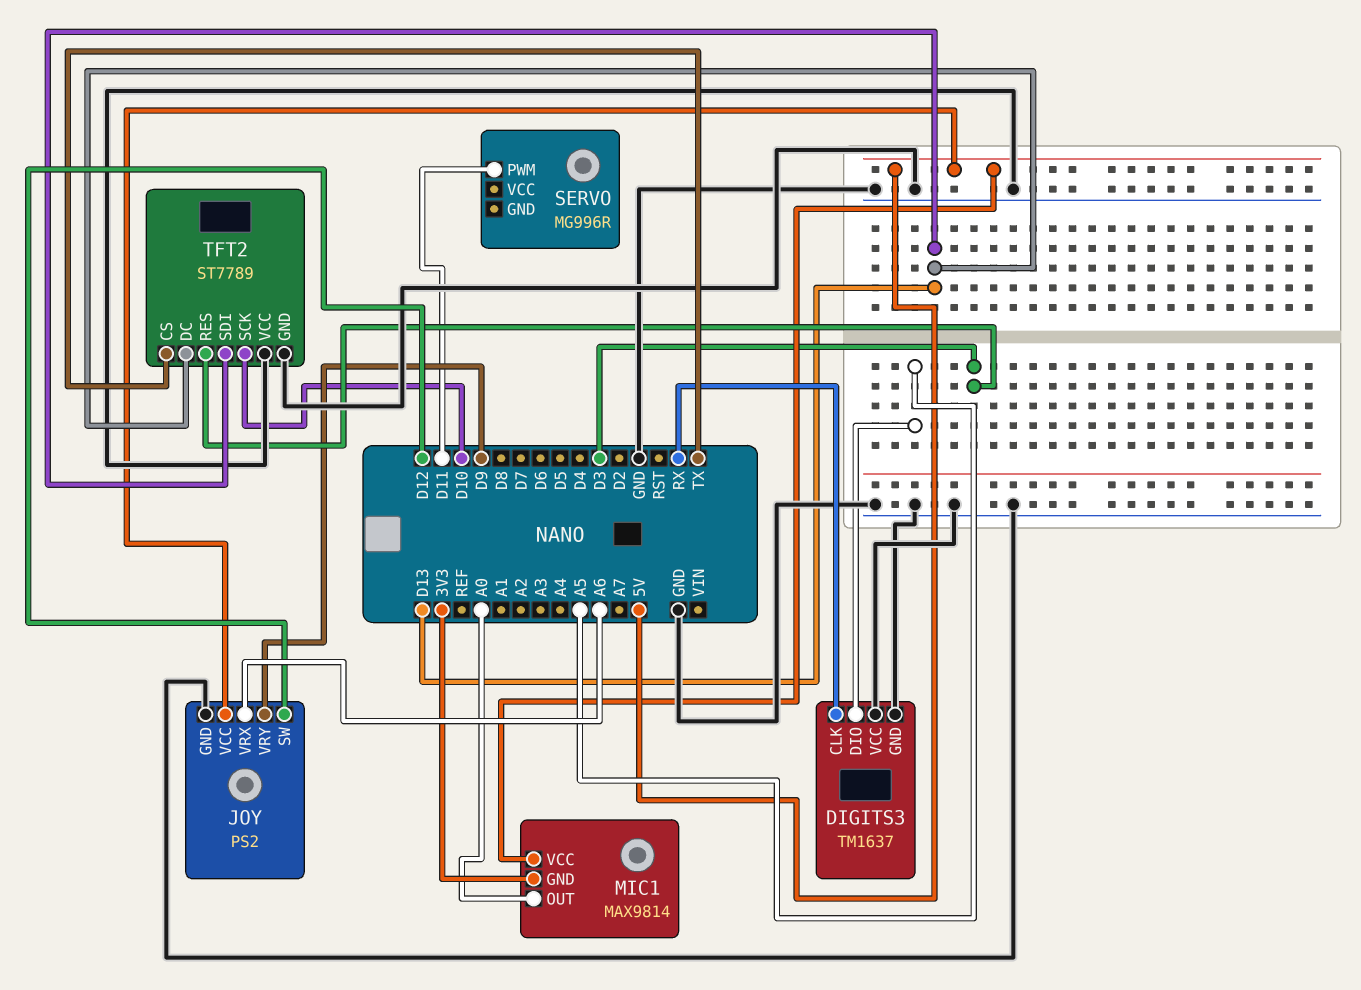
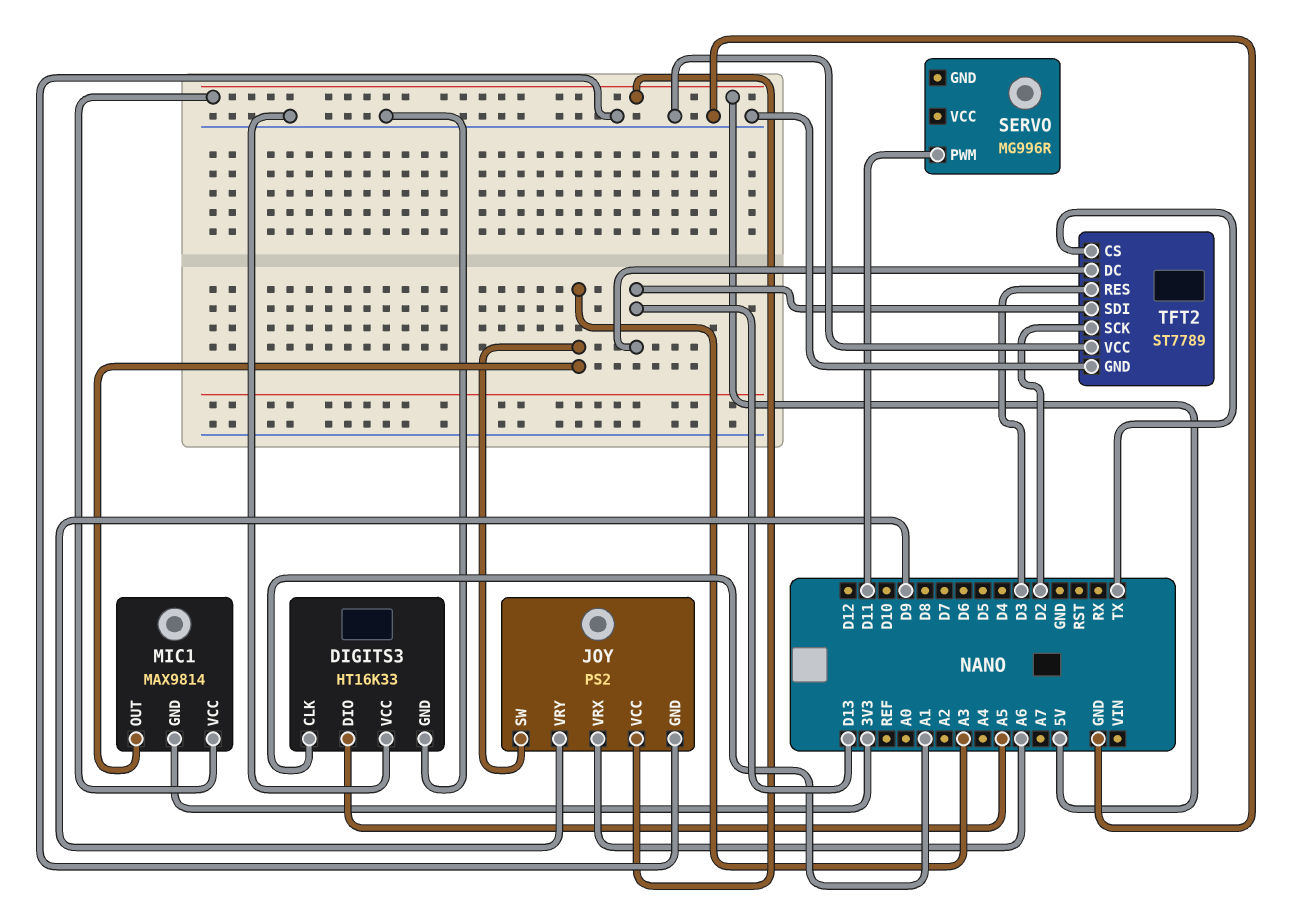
DIGITS3: TM1637 -> HT16K33
DIGITS3 pin CLK: RX -> A1
JOY pin SW: D12 -> A3
MIC1 pin OUT: A0 -> A3
TFT2 pin SCK: D10 -> D2

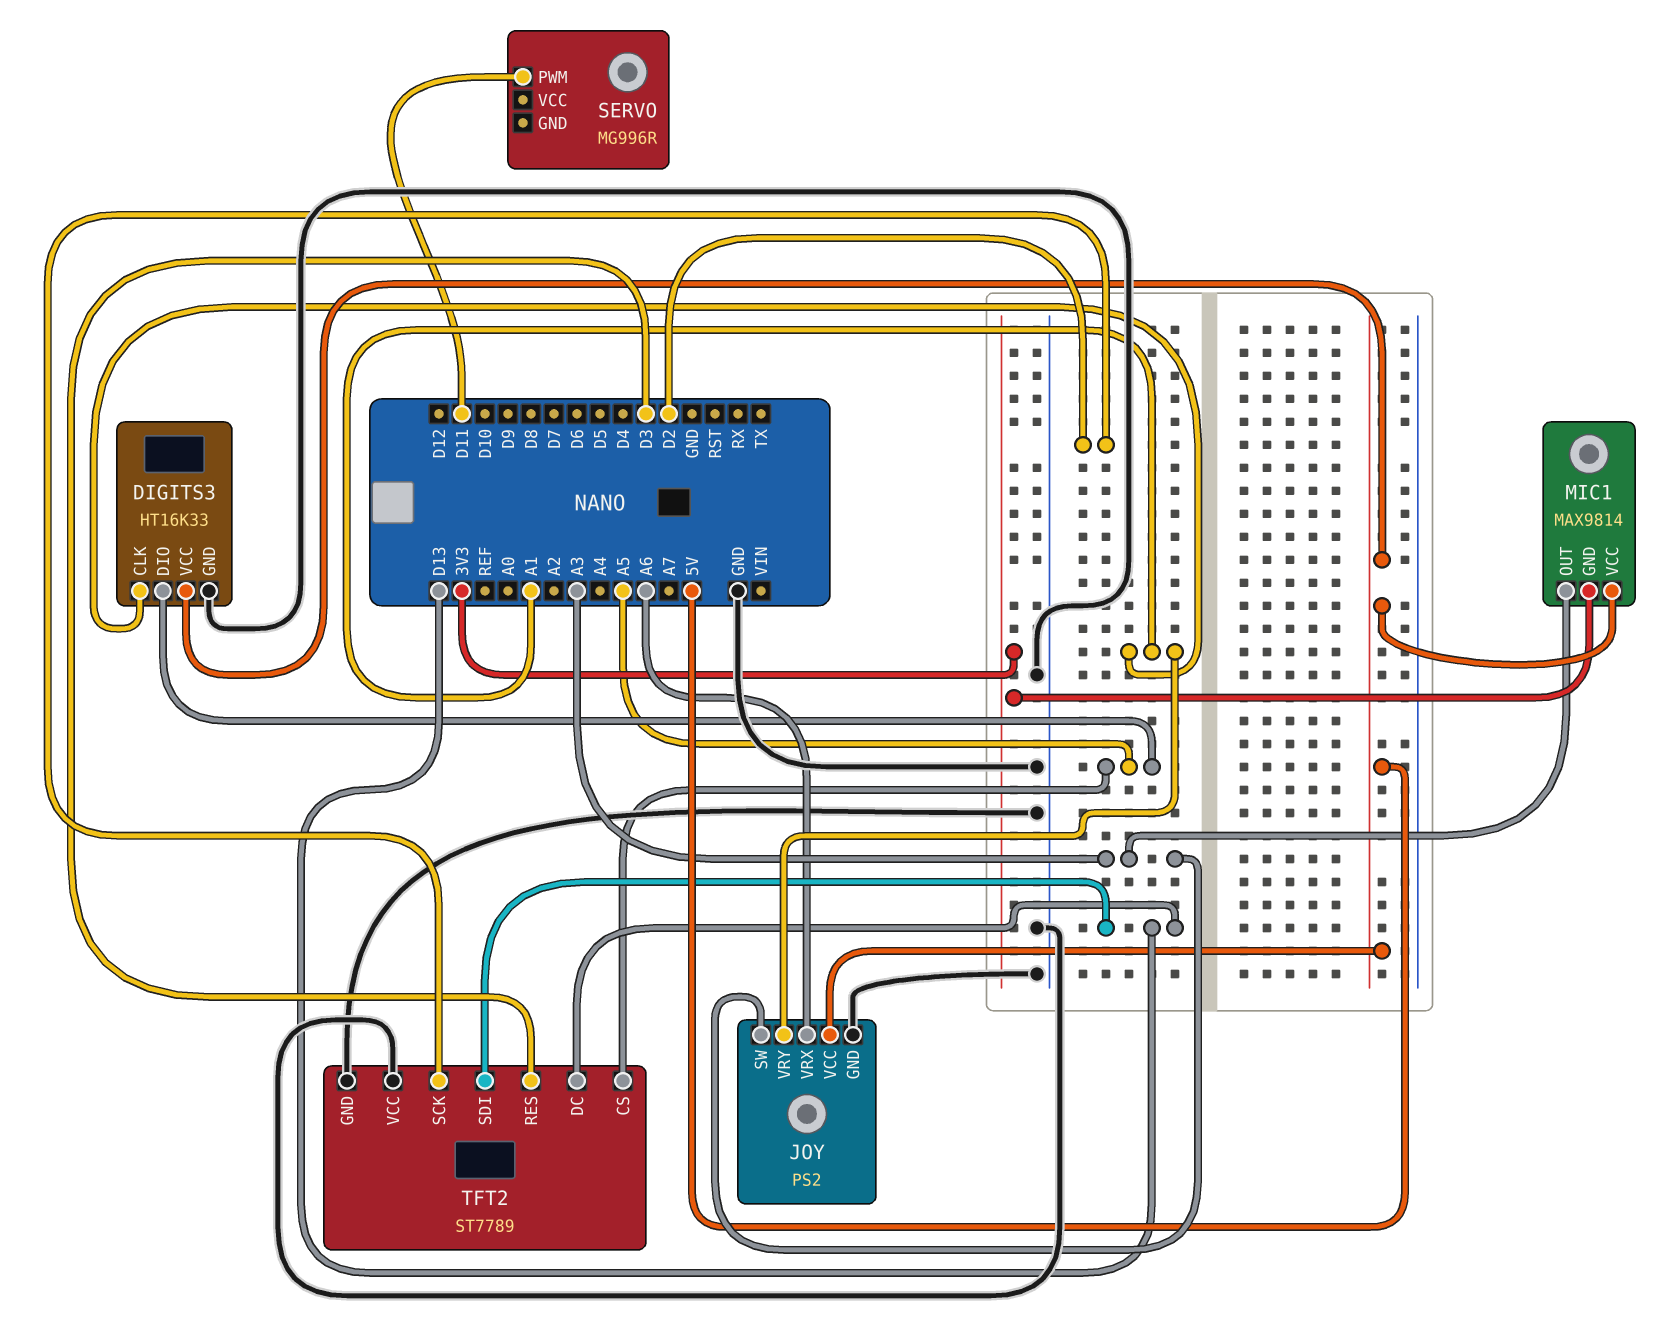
DIGITS3 pin VCC: GND -> 5V
JOY pin VRY: D9 -> A1
TFT2 pin CS: TX -> A5

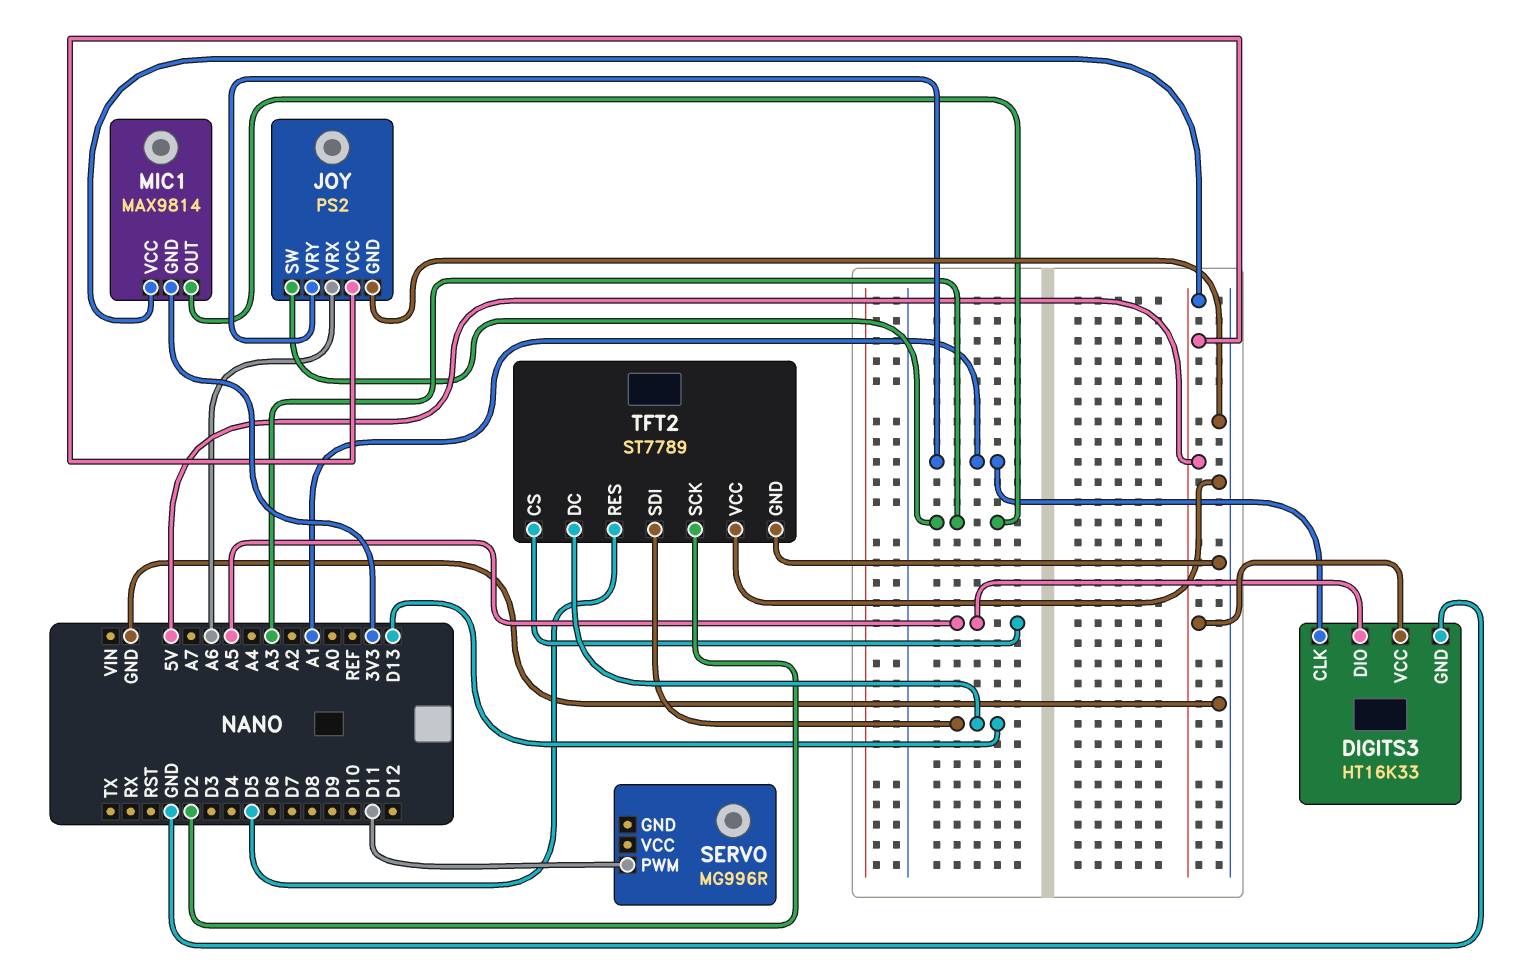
TFT2 pin RES: D3 -> D5

